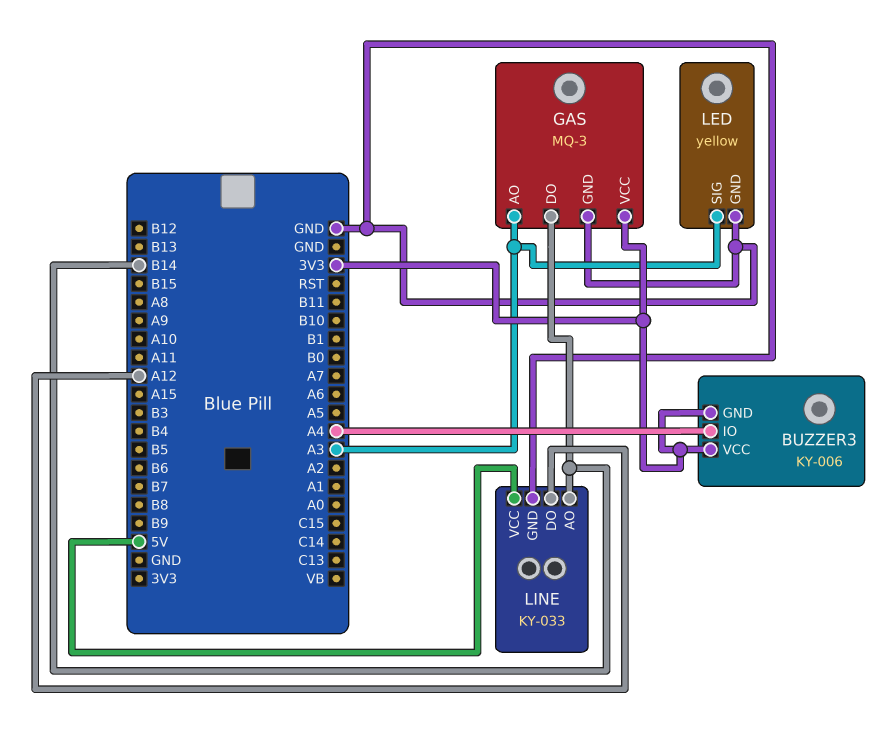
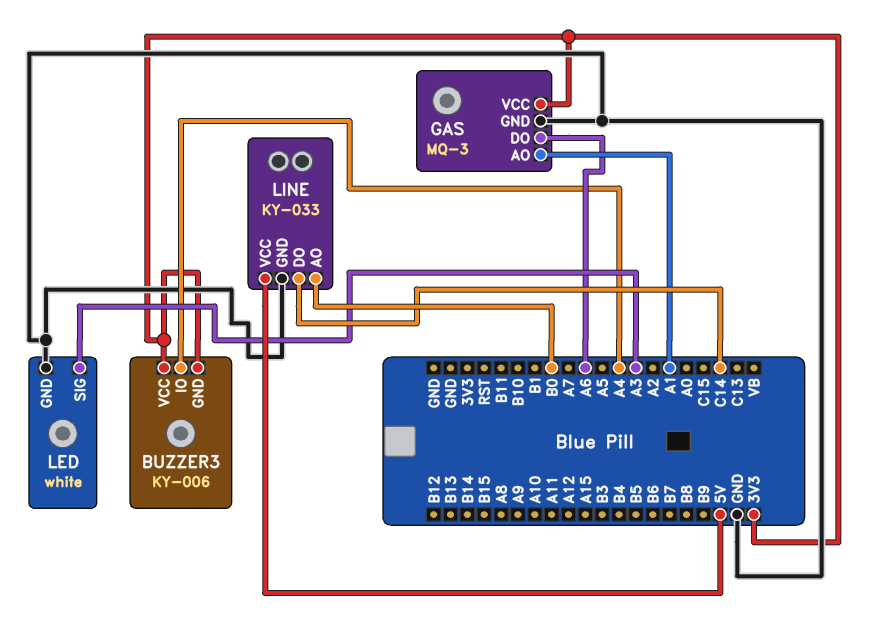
GAS pin AO: A3 -> A1
GAS pin DO: B14 -> A6
LED: yellow -> white
LINE pin AO: B14 -> B0
LINE pin DO: A12 -> C14

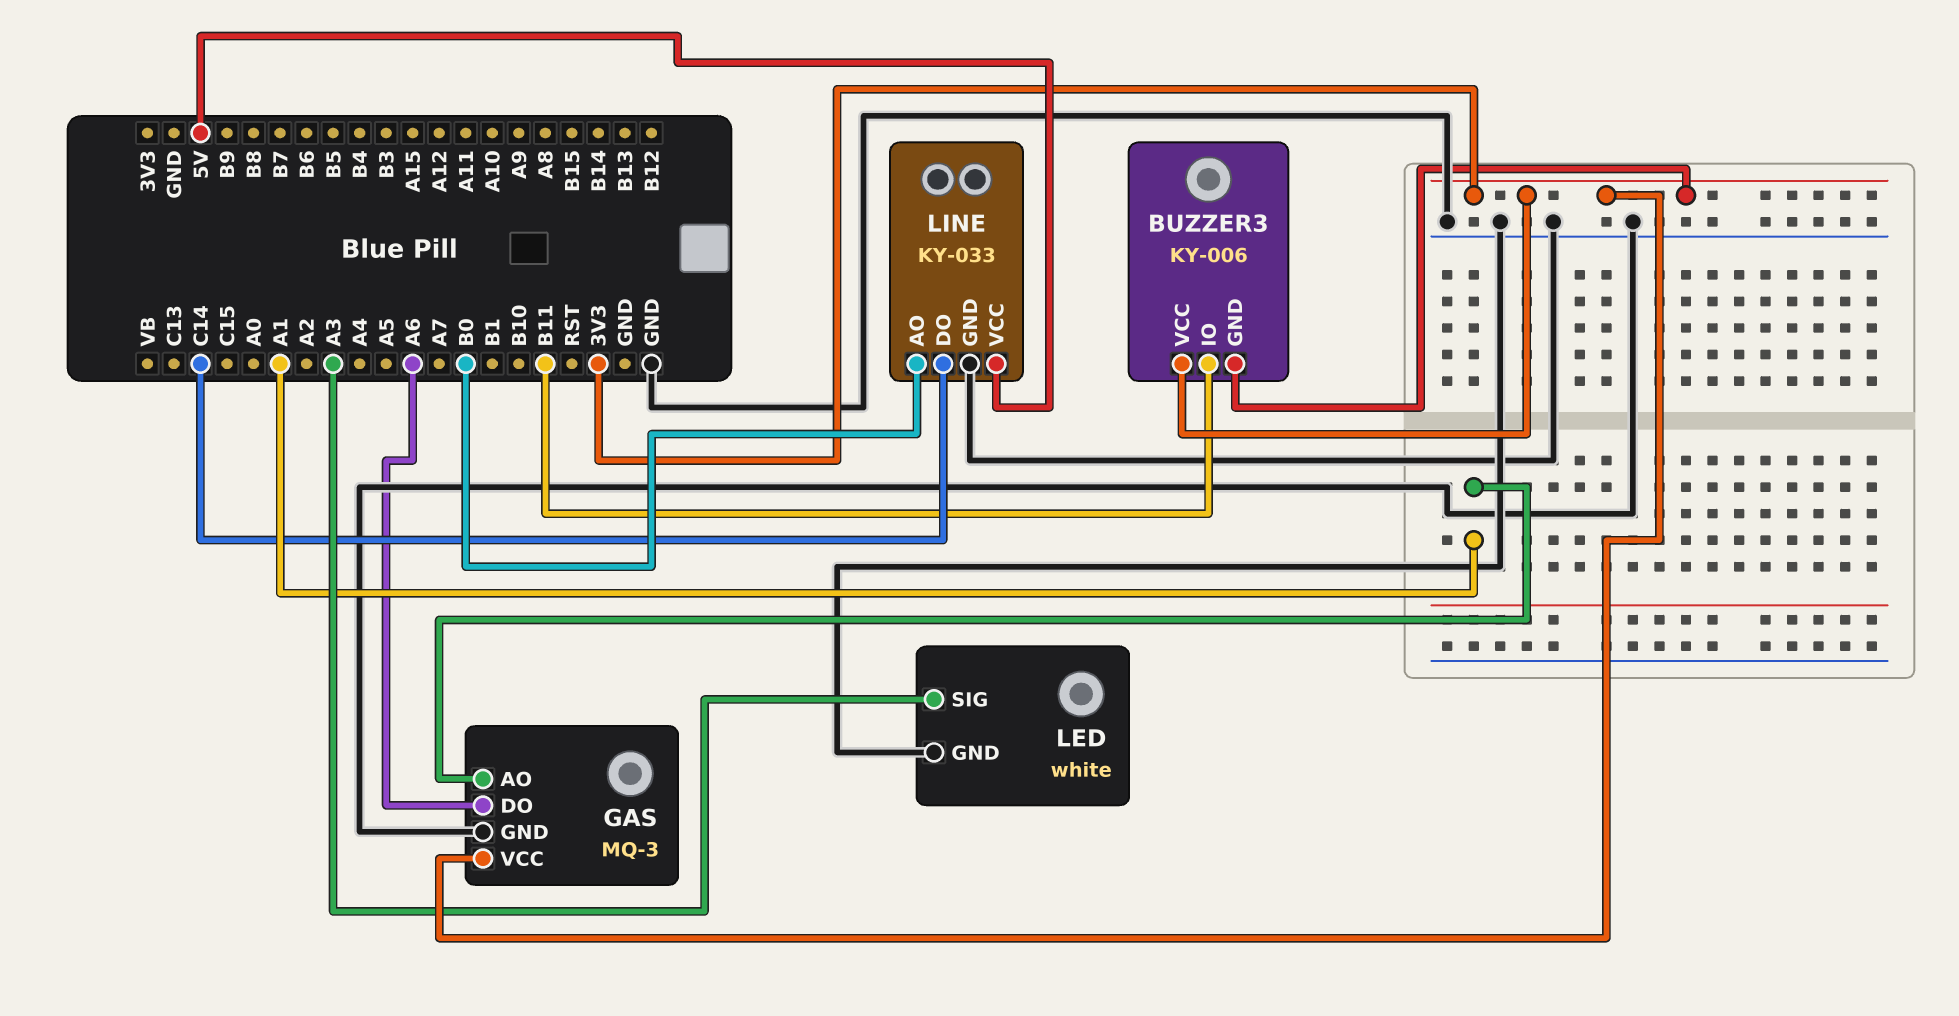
BUZZER3 pin IO: A4 -> B11

